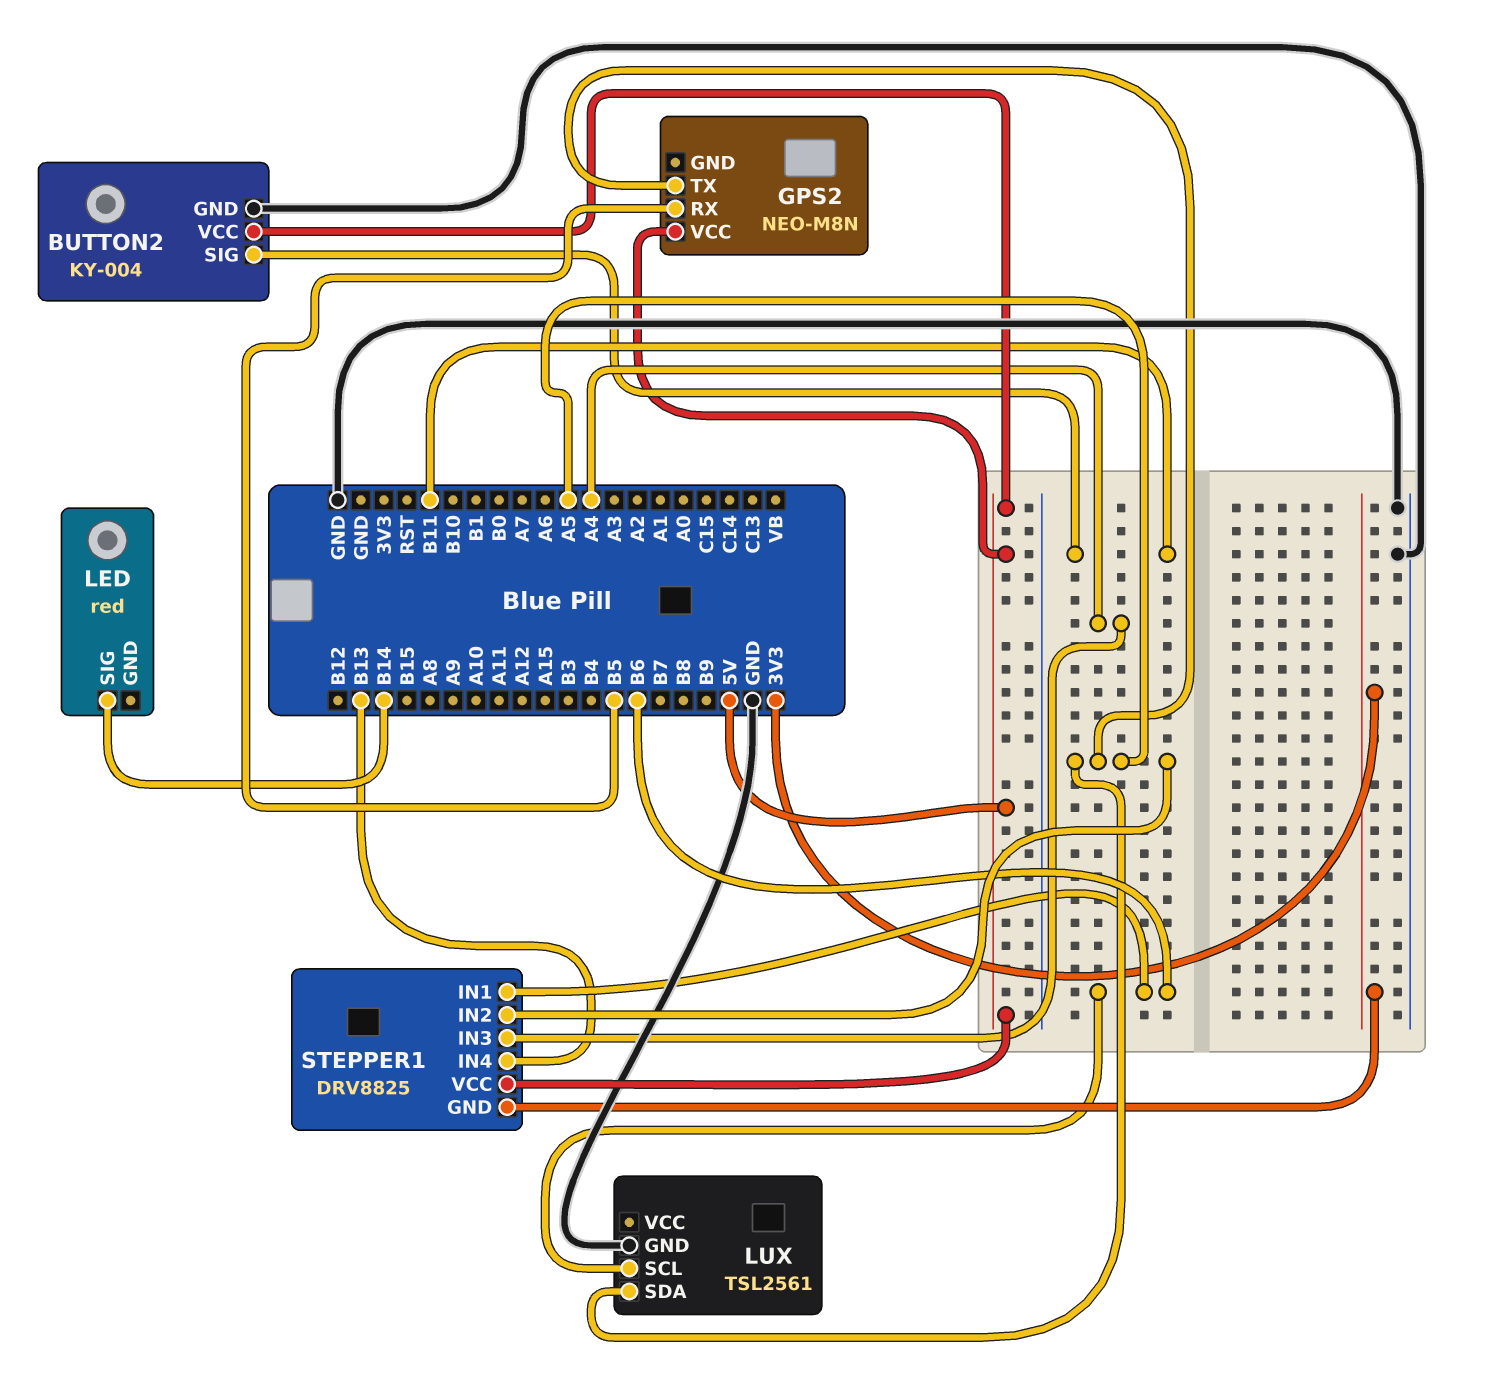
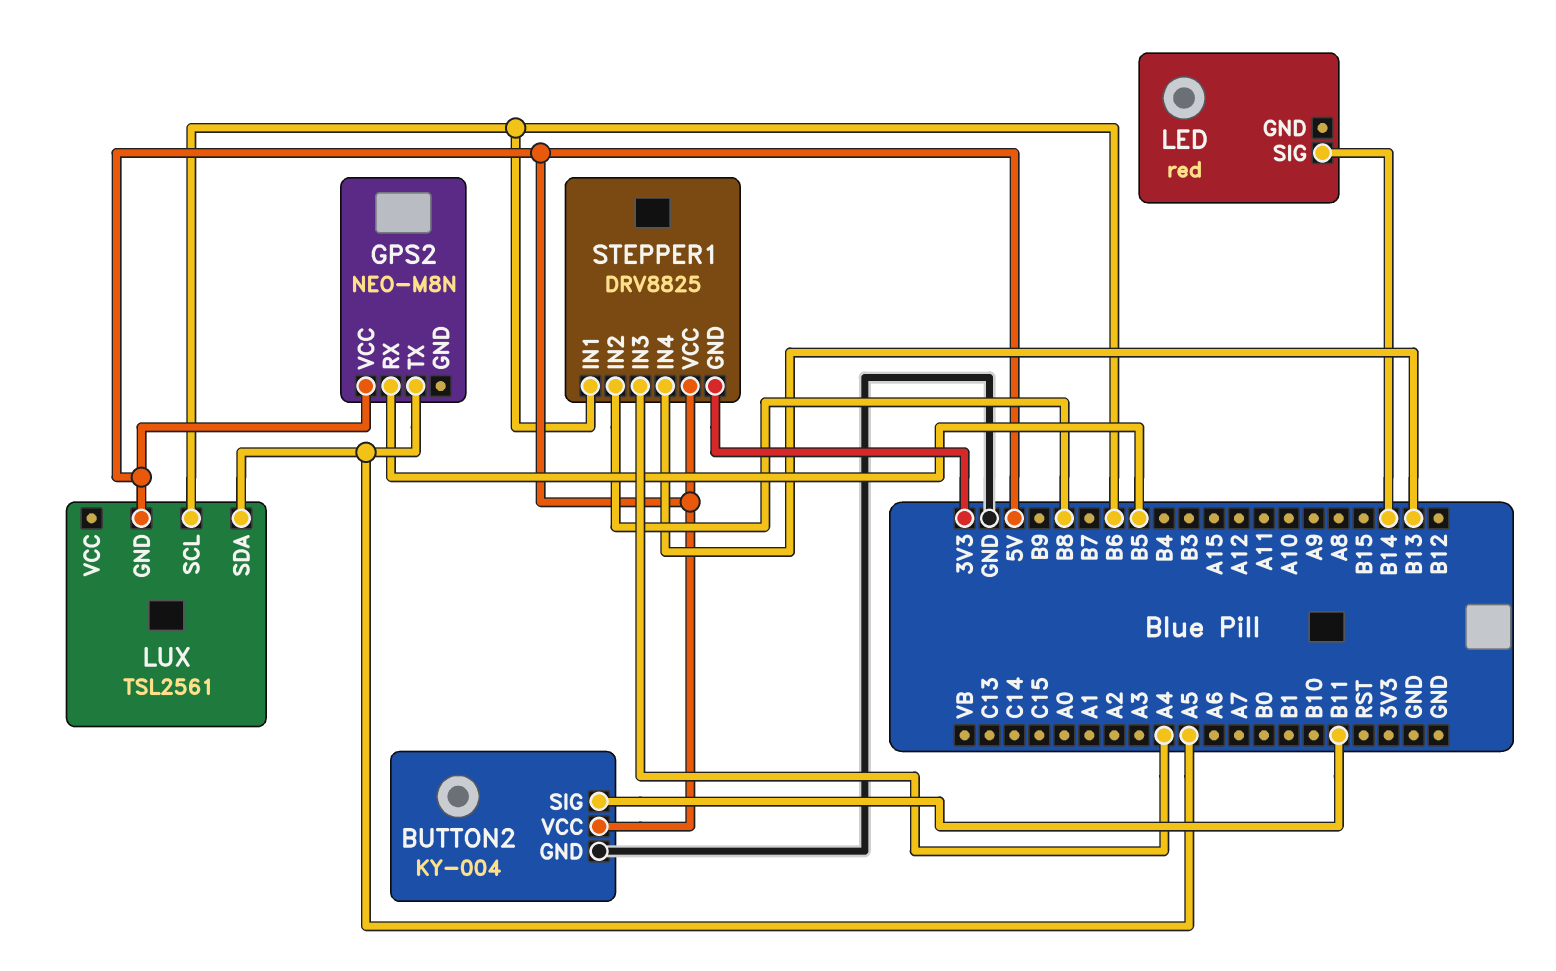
LUX pin GND: GND -> 5V
STEPPER1 pin IN2: A5 -> B8

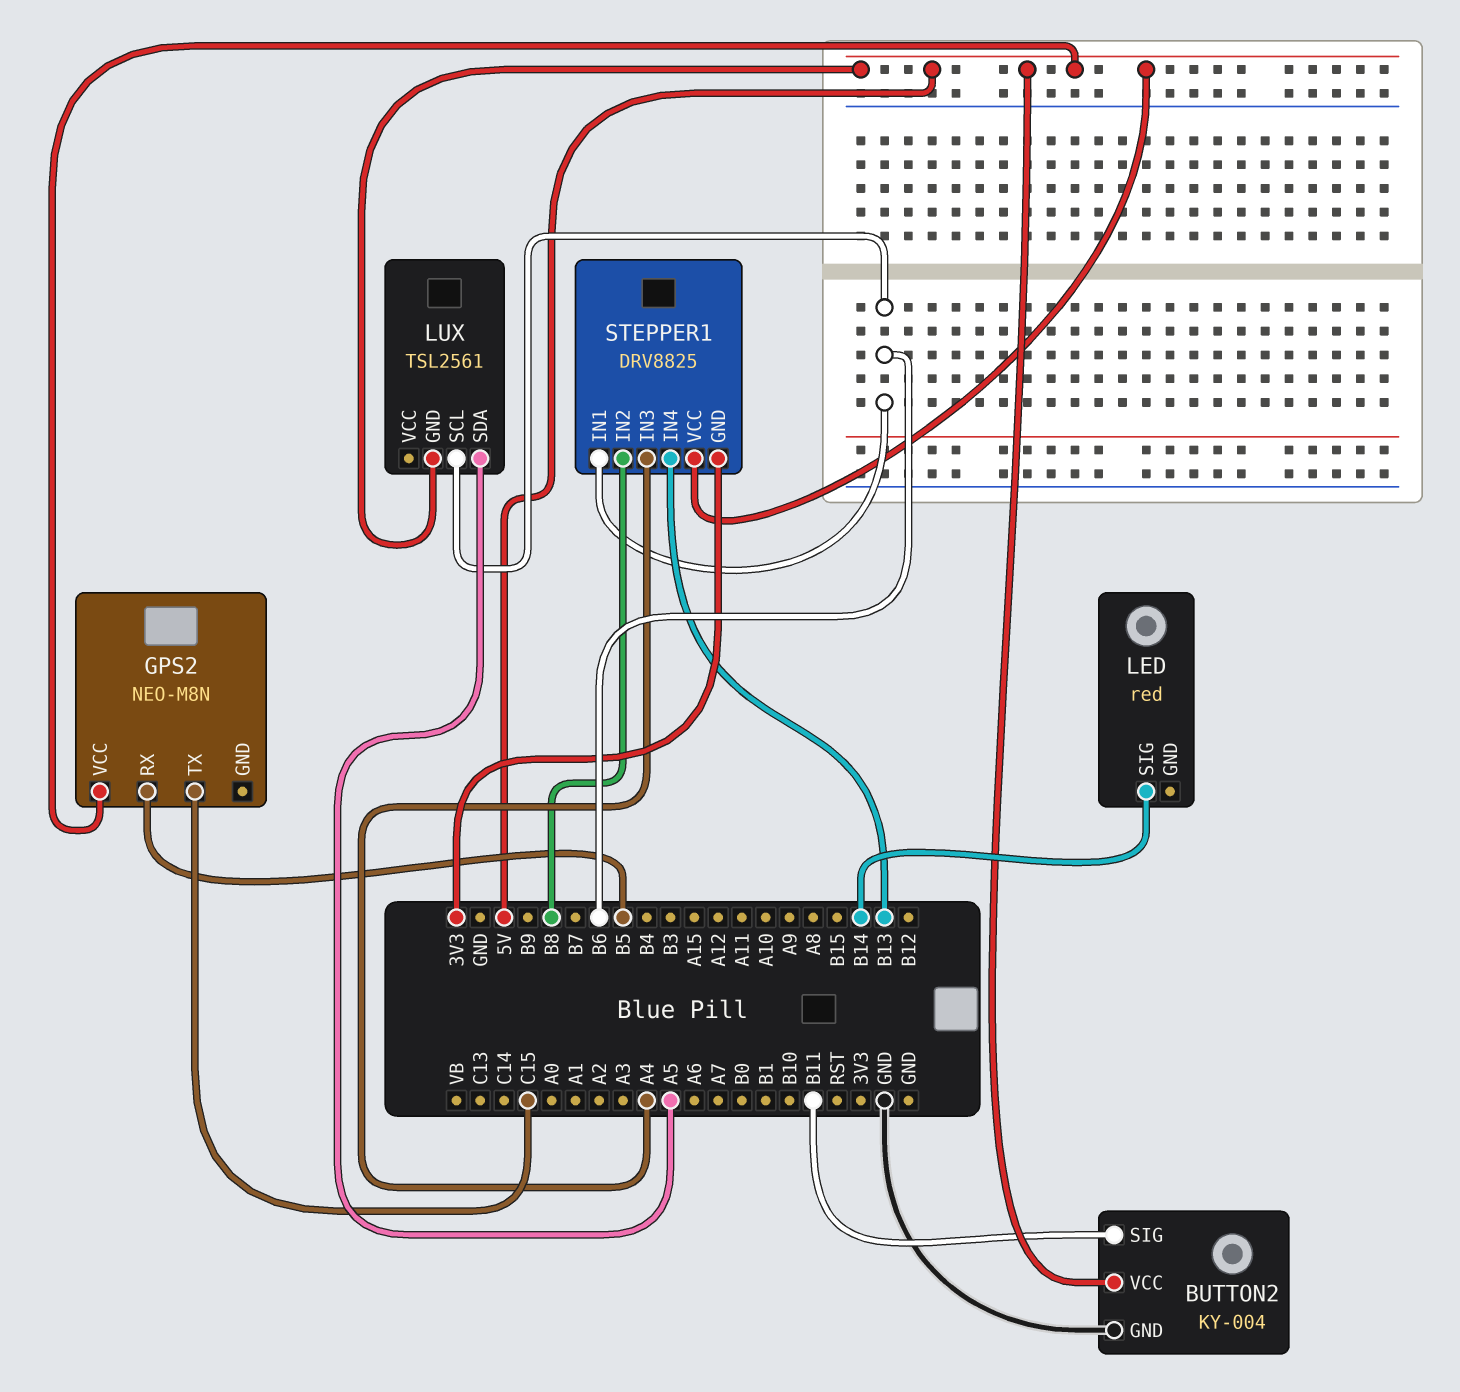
GPS2 pin TX: A5 -> C15

